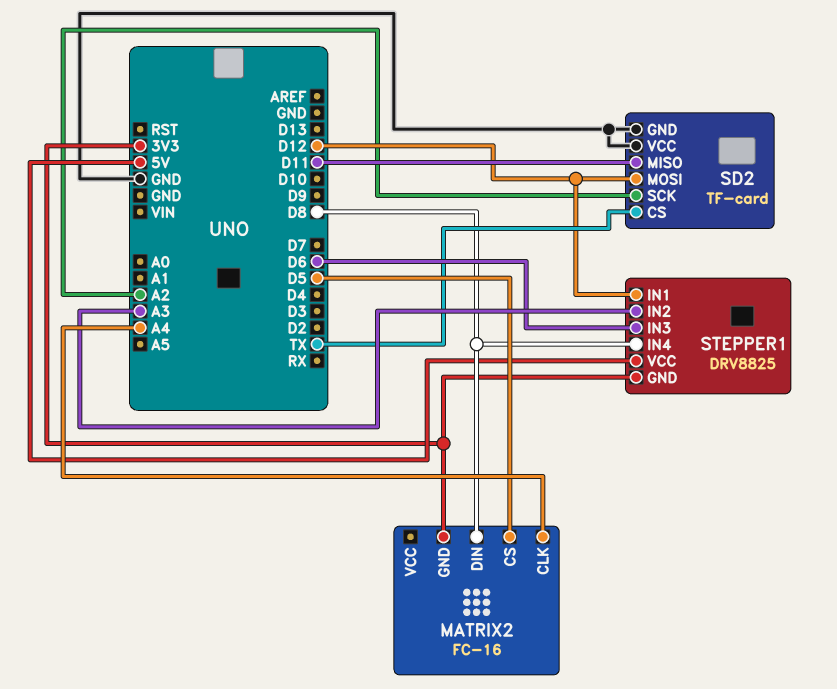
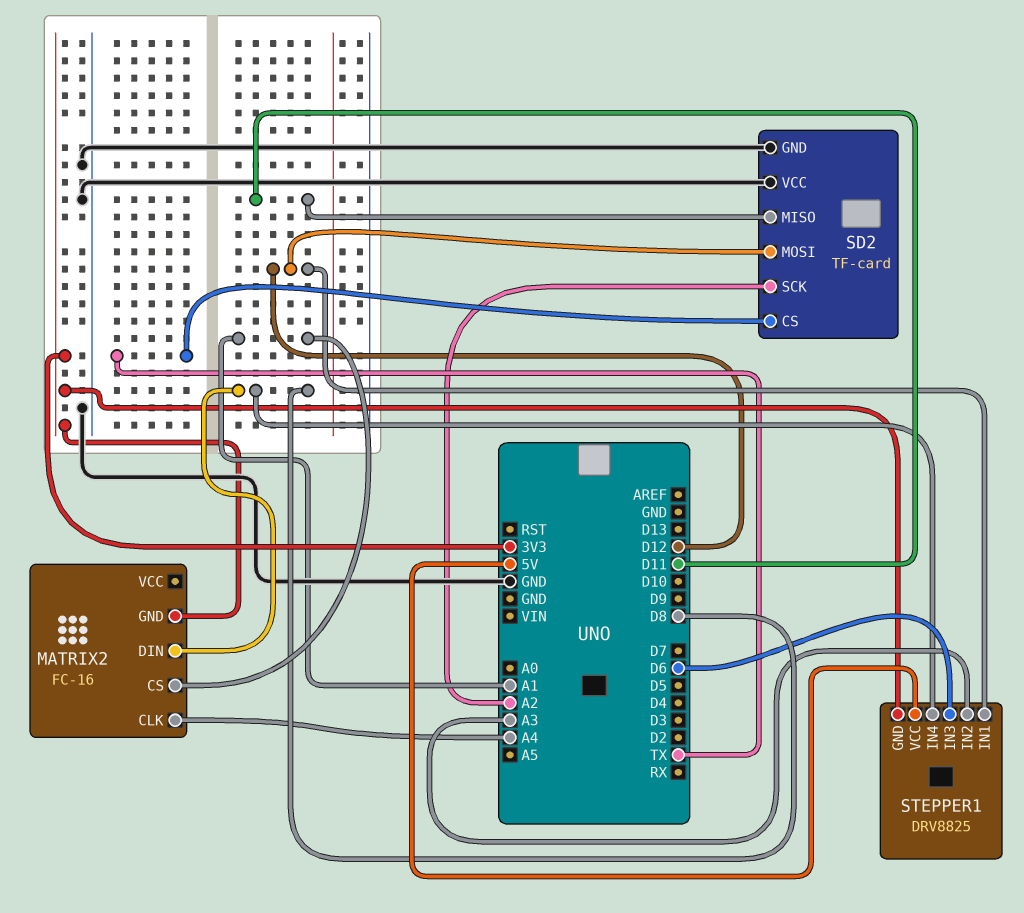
MATRIX2 pin CS: D5 -> A1

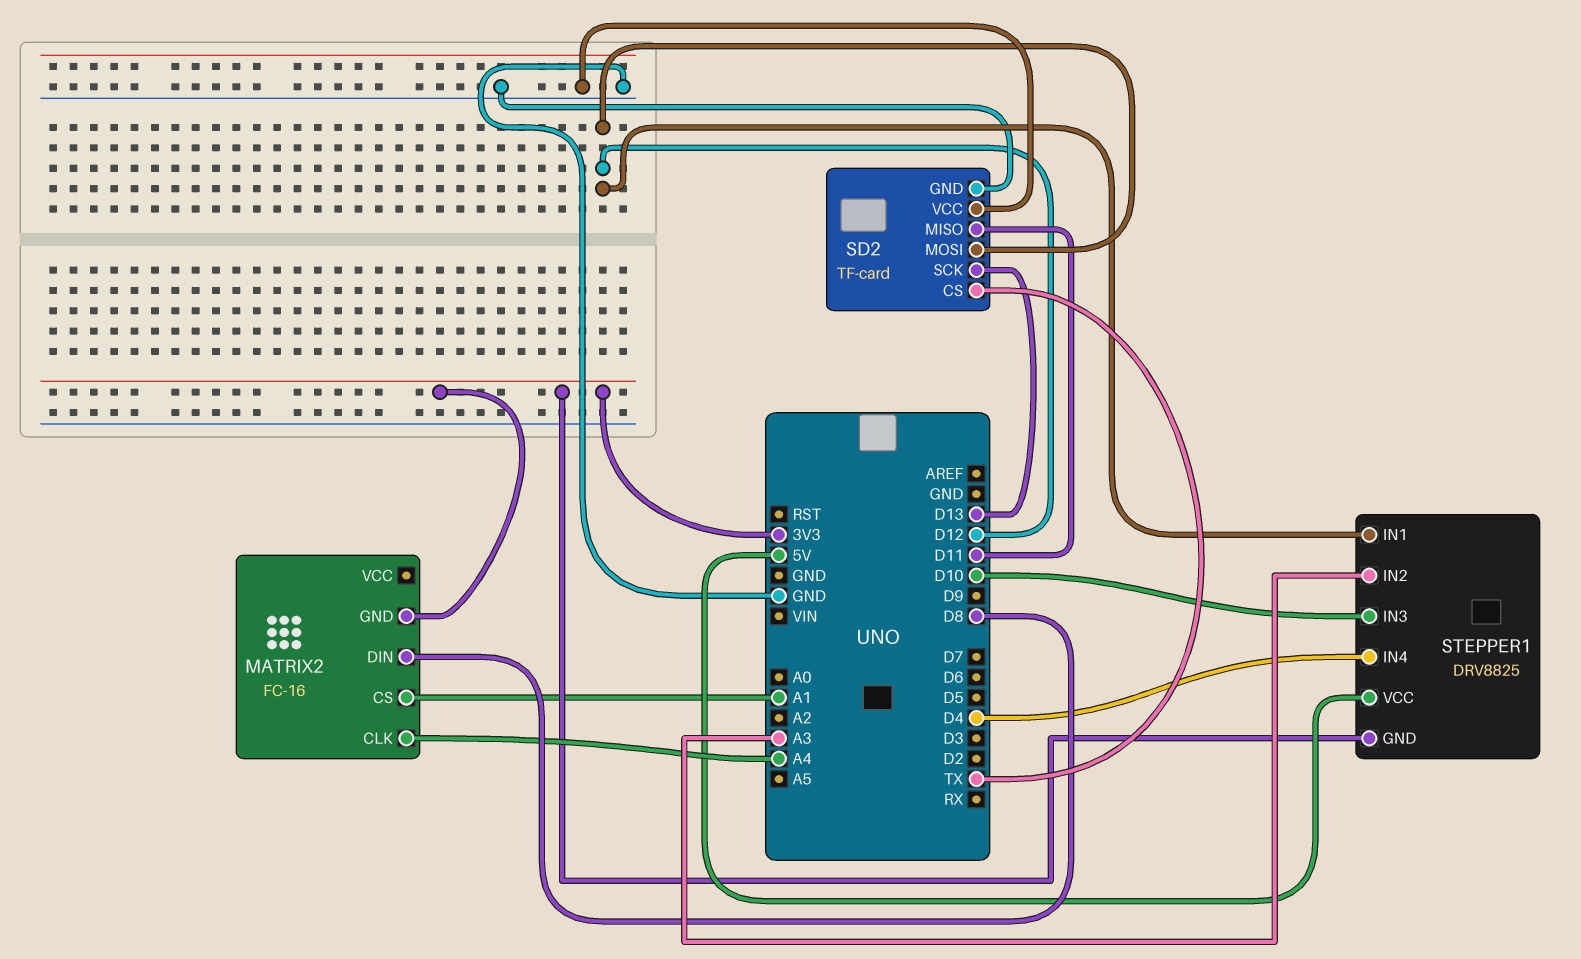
SD2 pin SCK: A2 -> D13
STEPPER1 pin IN3: D6 -> D10
STEPPER1 pin IN4: D8 -> D4

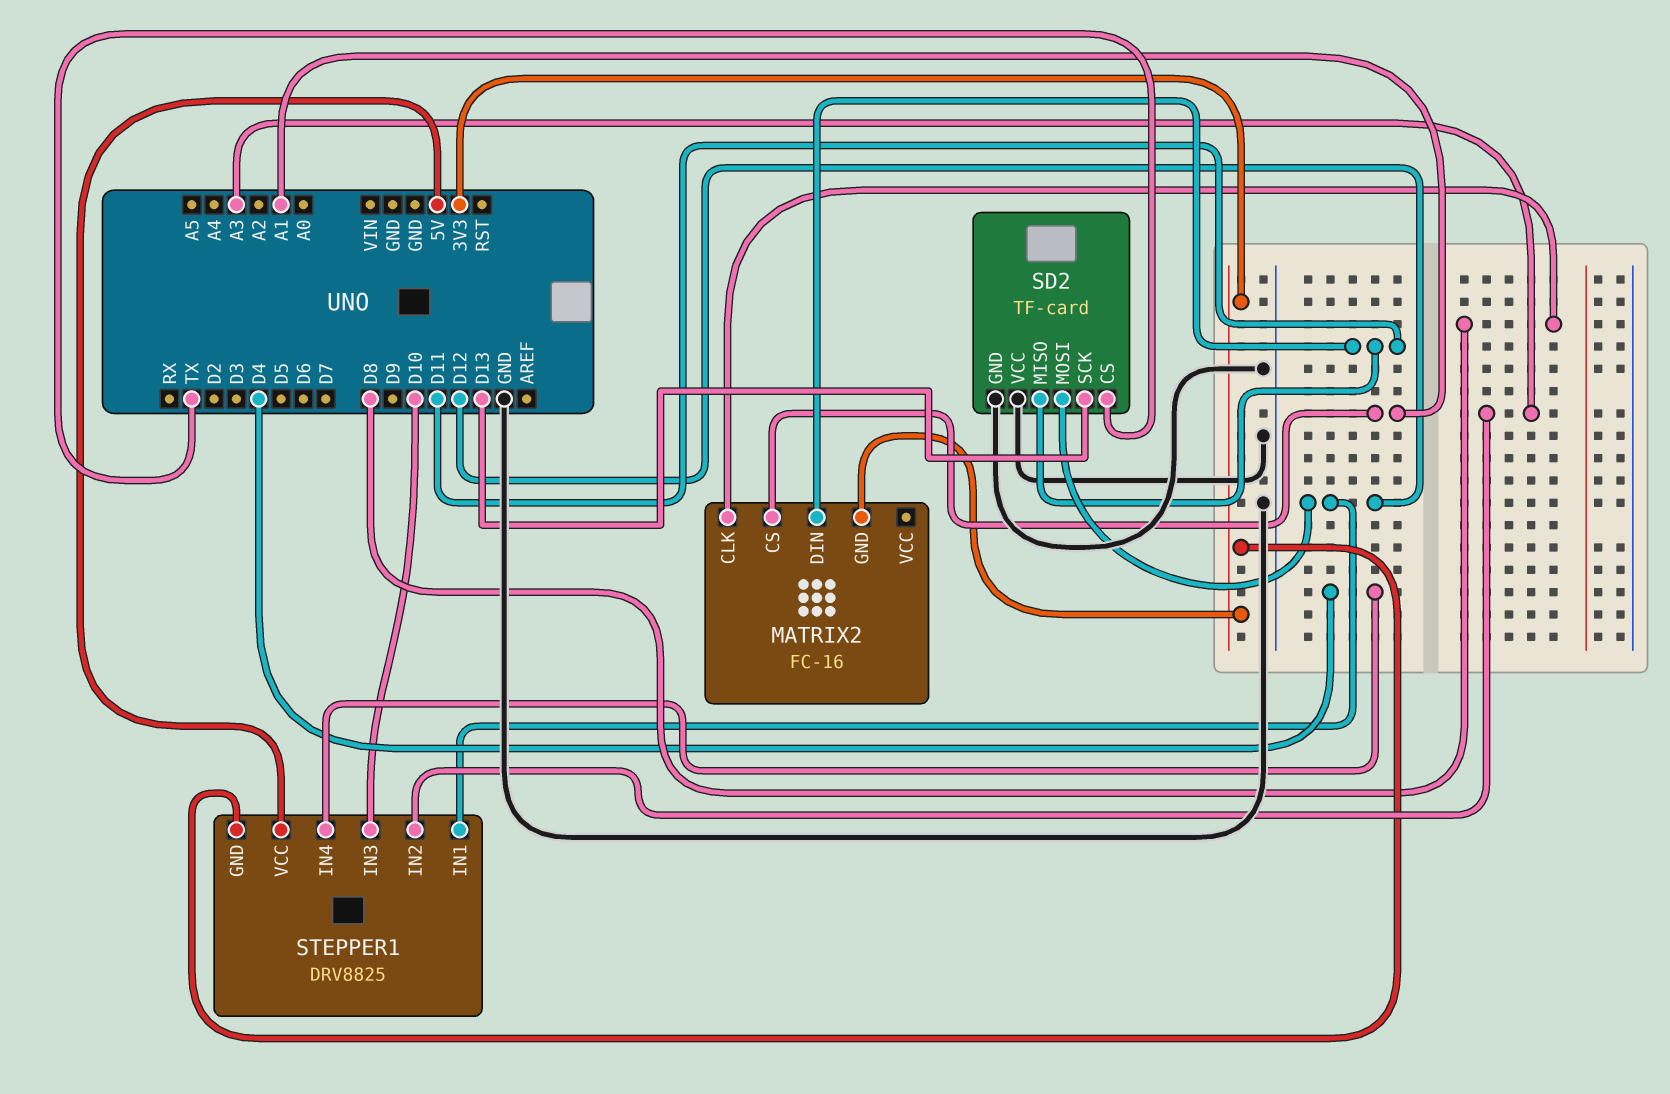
MATRIX2 pin CLK: A4 -> D8
MATRIX2 pin DIN: D8 -> D11

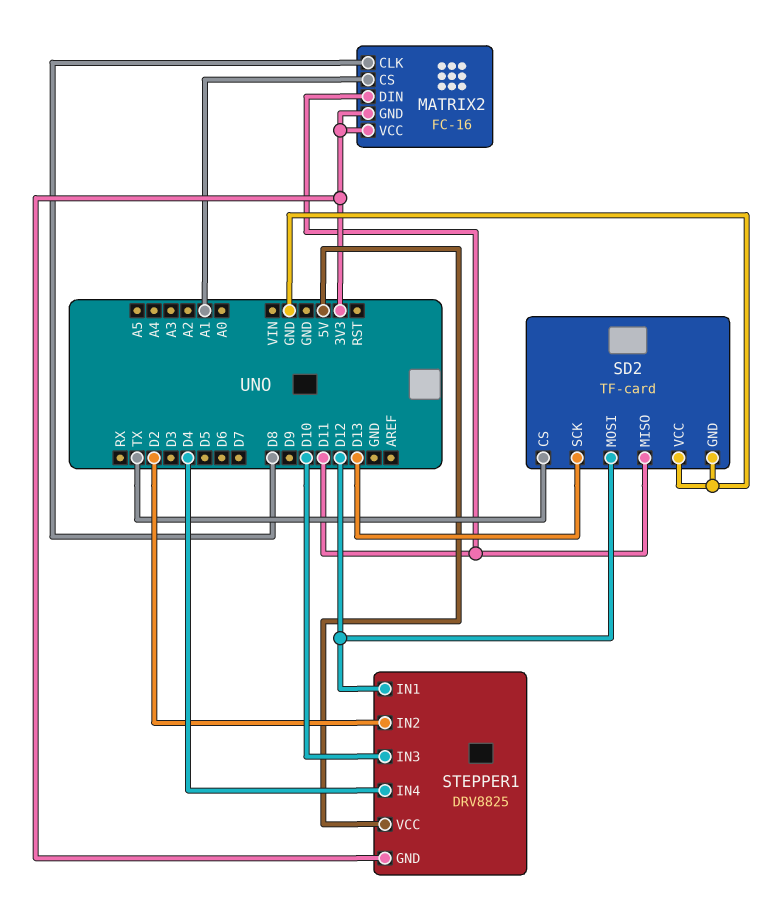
MATRIX2 pin VCC: none -> 3V3
STEPPER1 pin IN2: A3 -> D2

